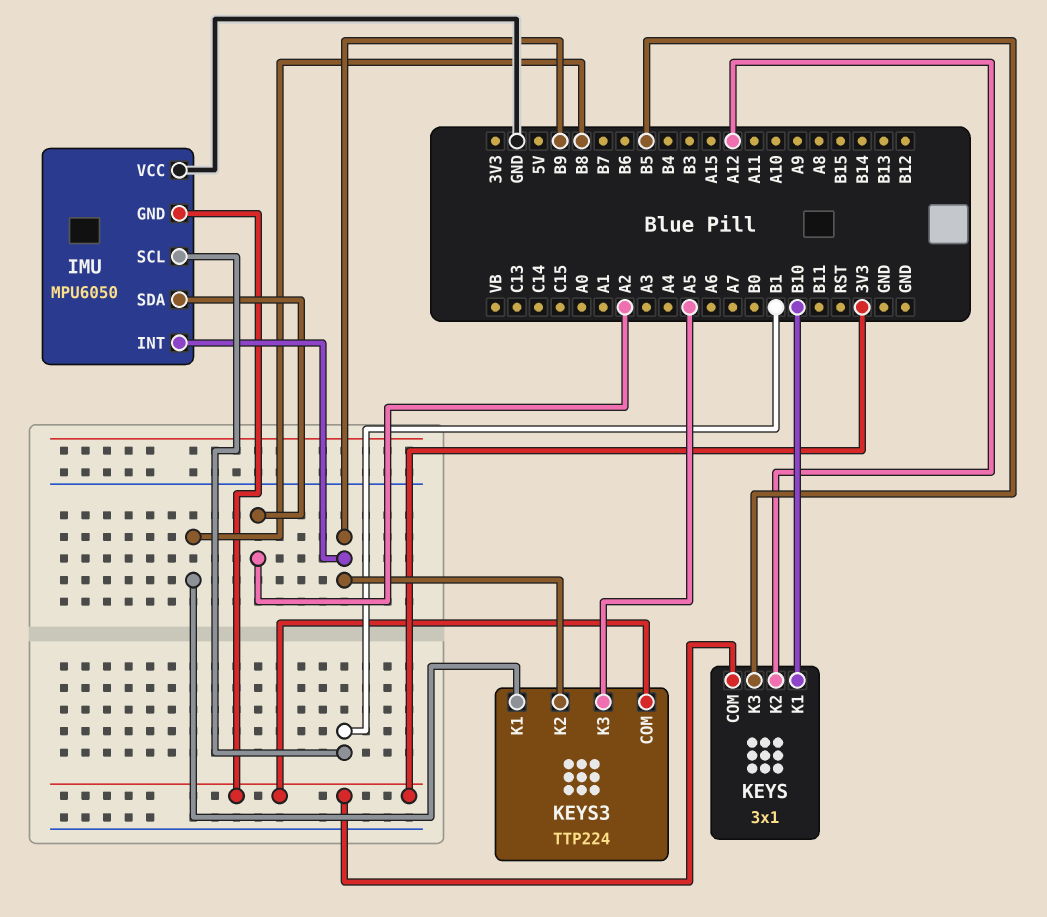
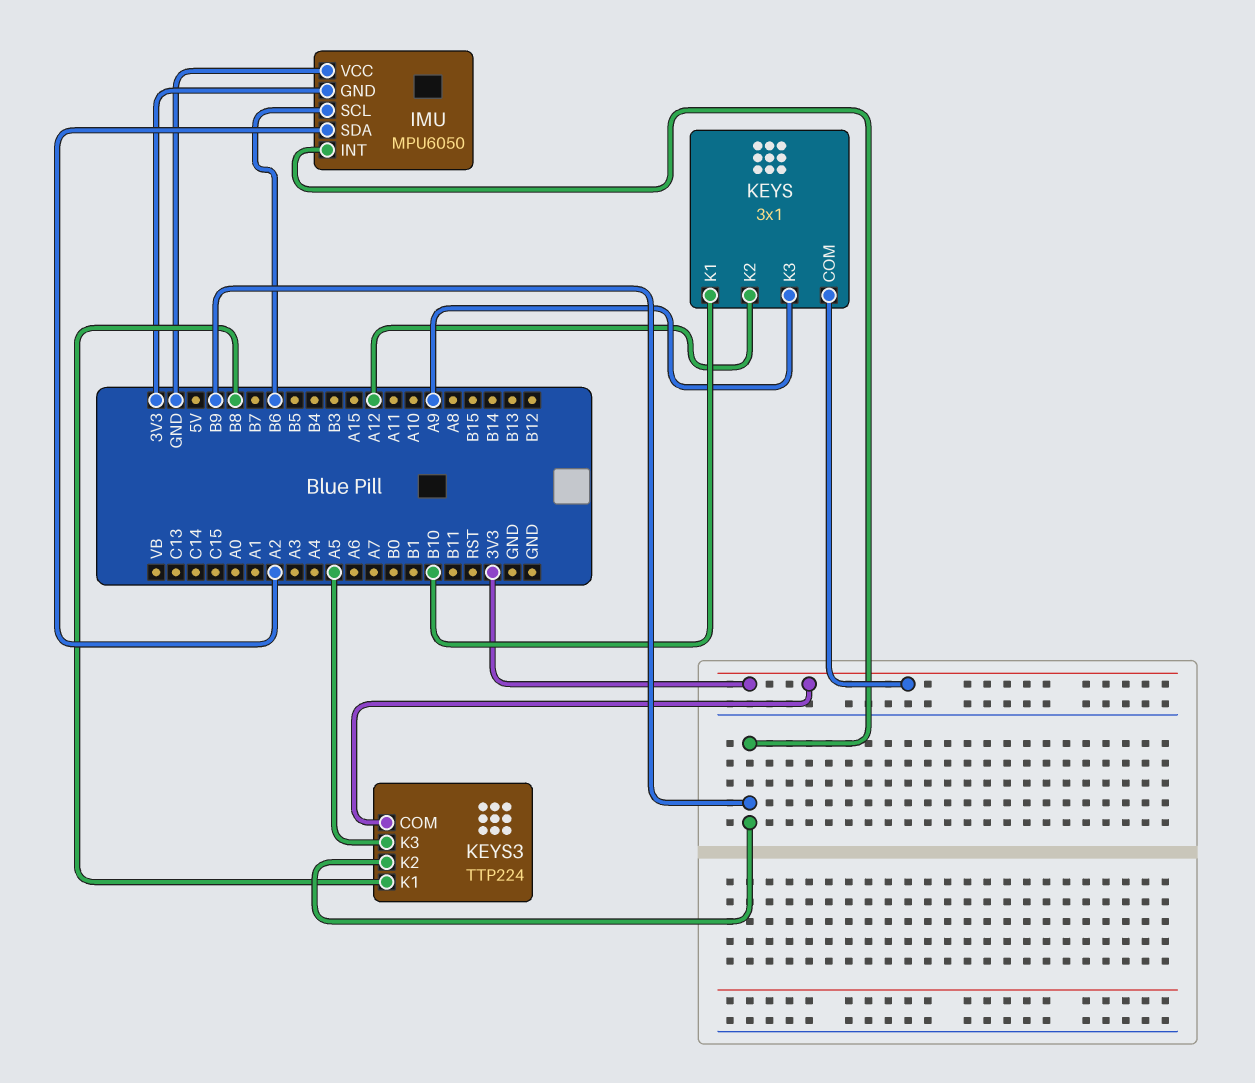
IMU pin SCL: B1 -> B6
KEYS pin K3: B5 -> A9

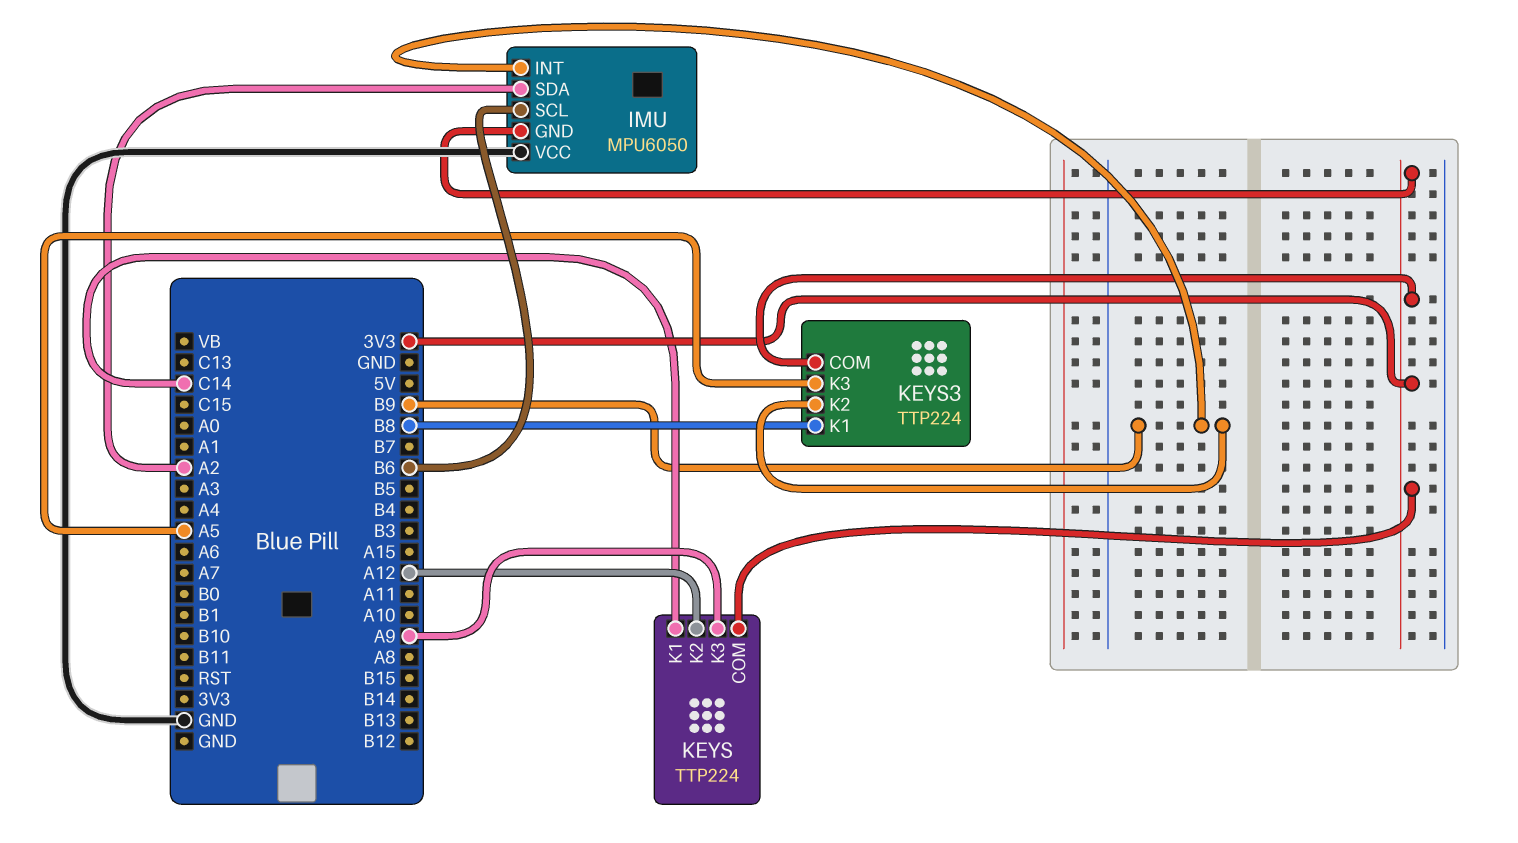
KEYS: 3x1 -> TTP224
KEYS pin K1: B10 -> C14

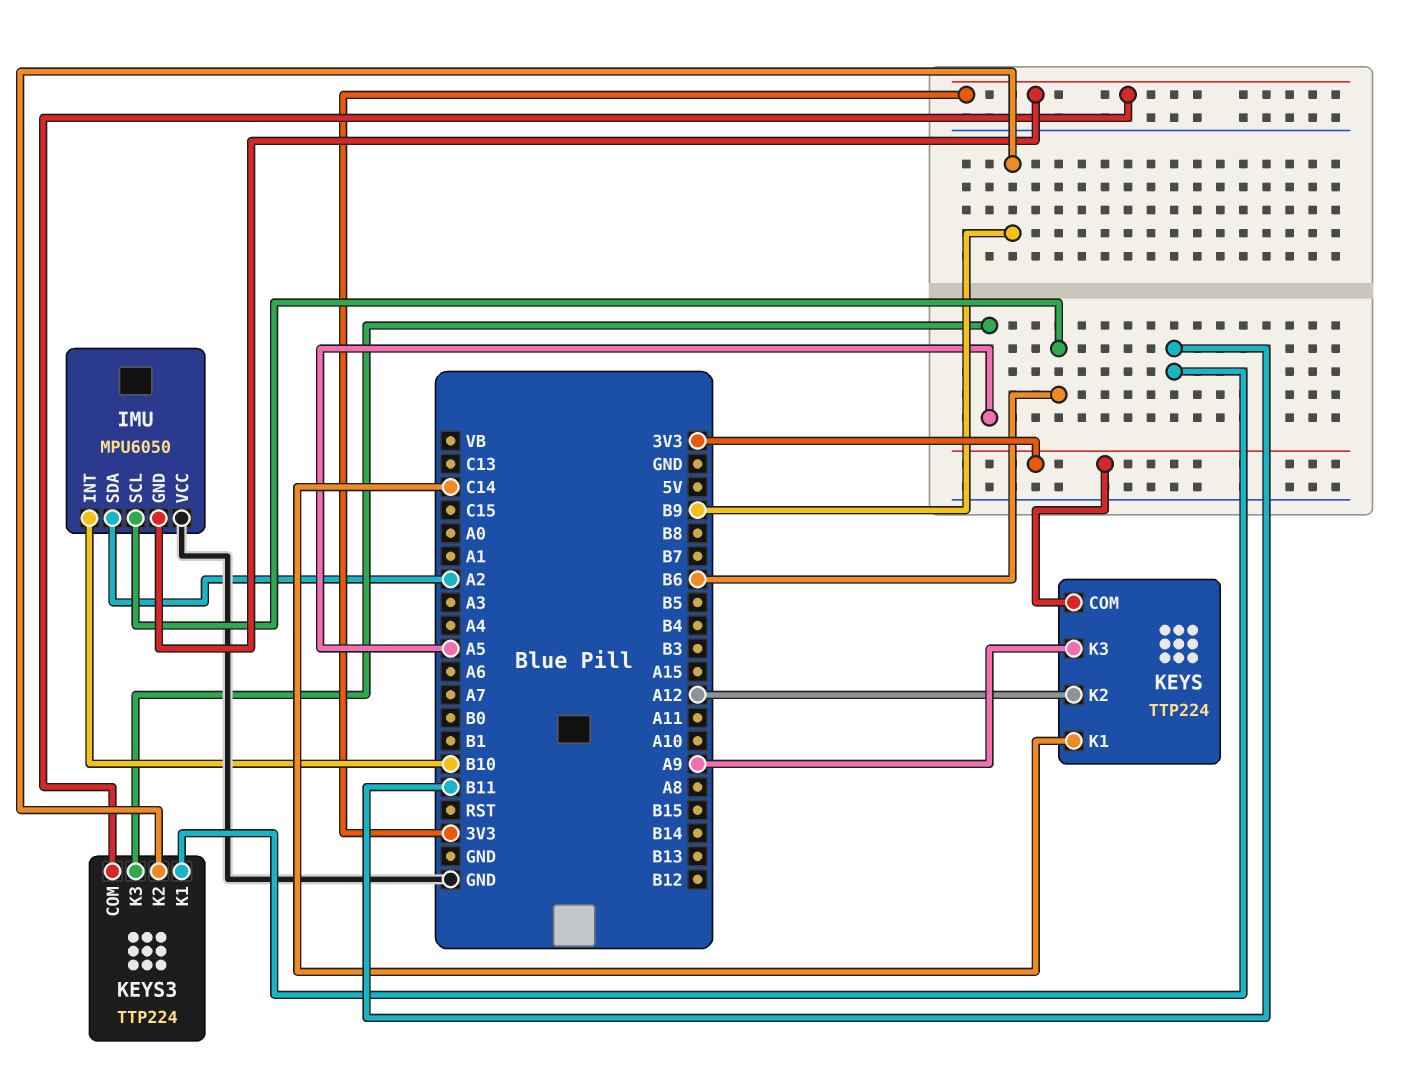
IMU pin INT: B9 -> B10
KEYS3 pin K1: B8 -> B11

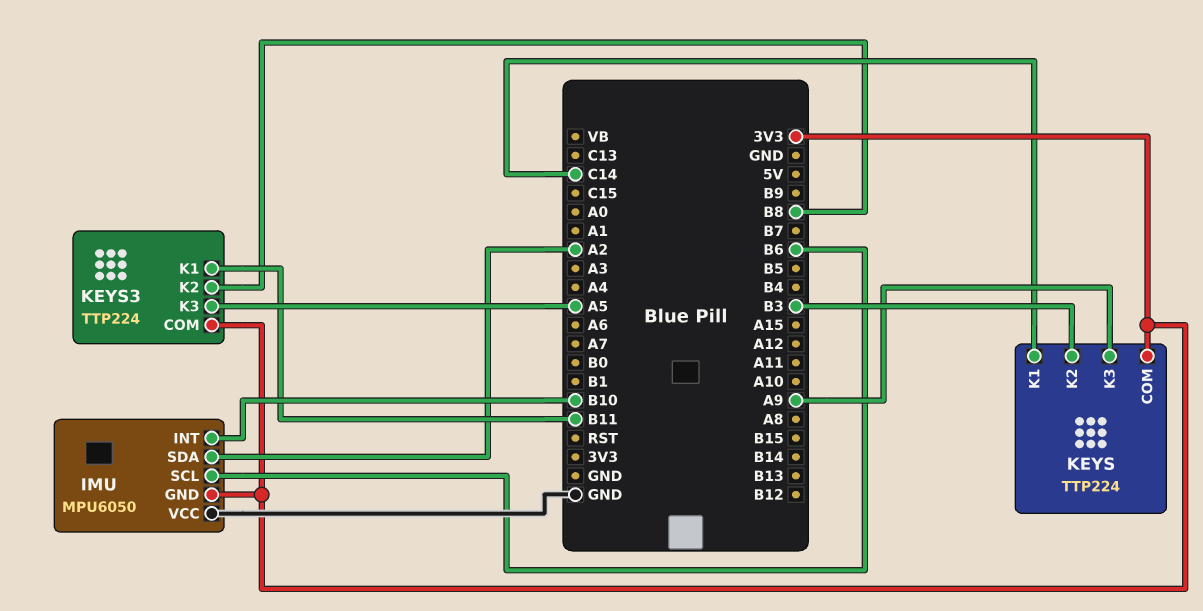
KEYS pin K2: A12 -> B3
KEYS3 pin K2: B9 -> B8

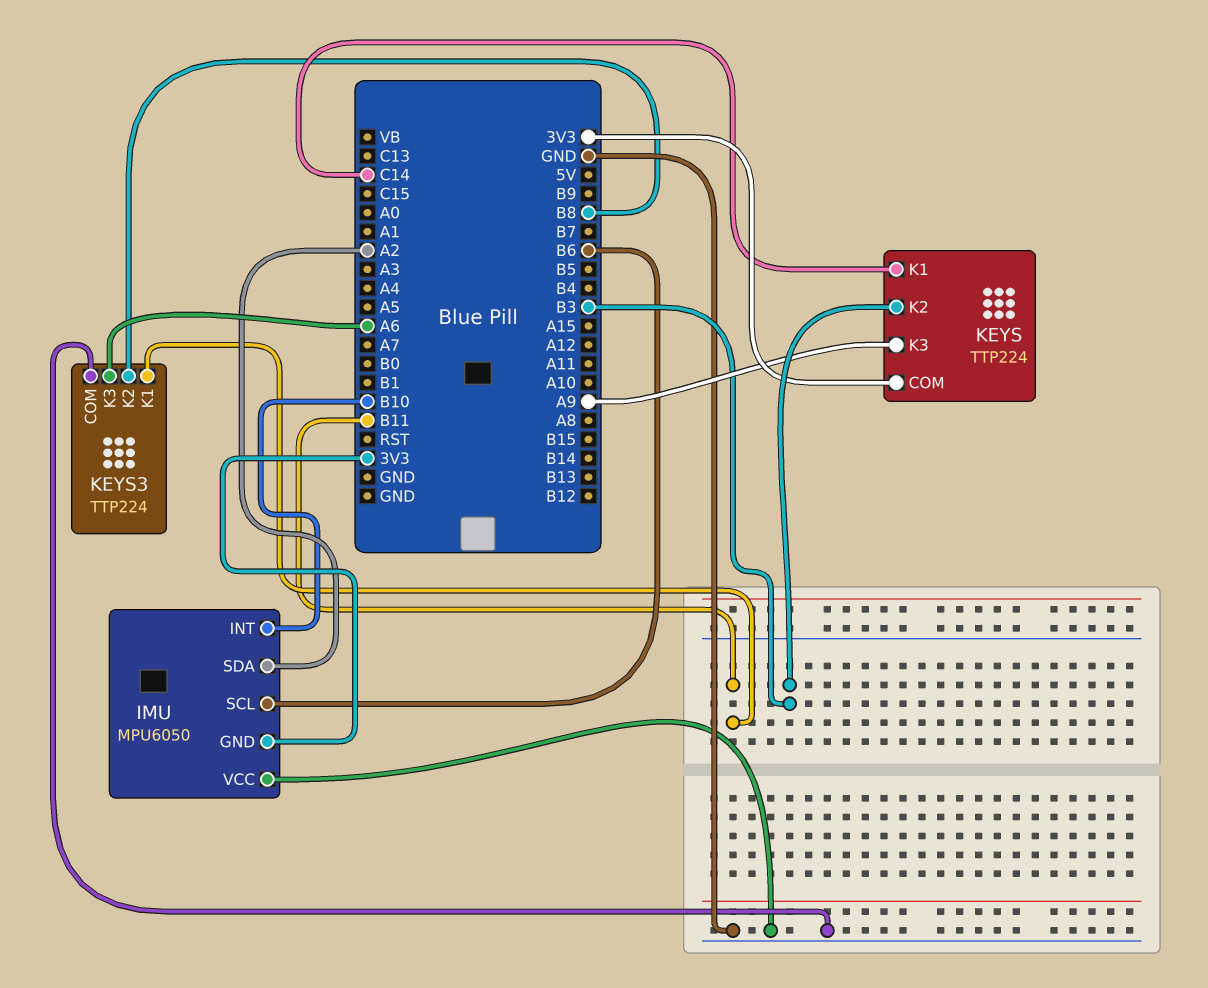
KEYS3 pin COM: 3V3 -> GND
KEYS3 pin K3: A5 -> A6

